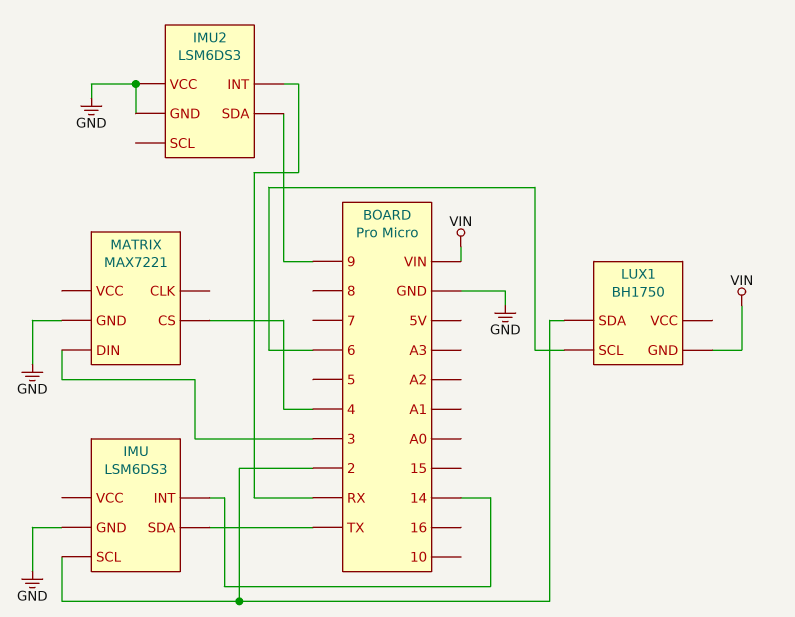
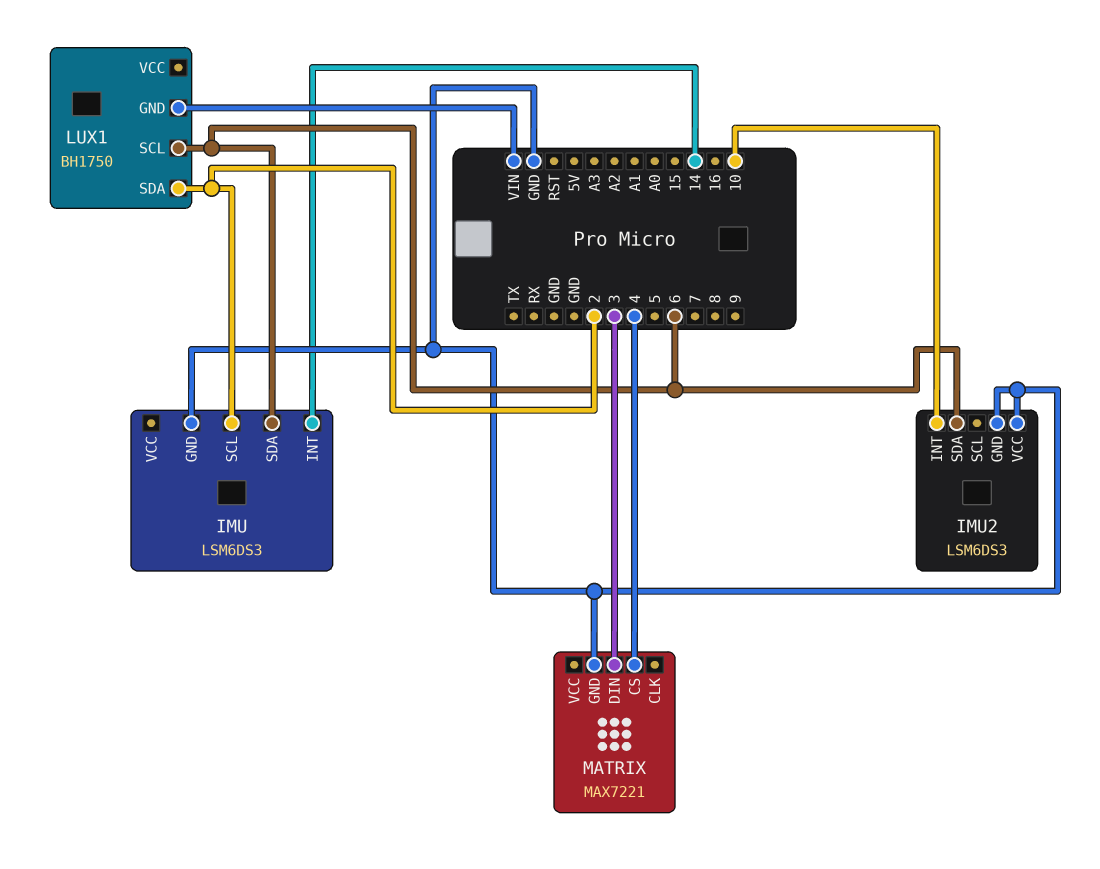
IMU pin SDA: TX -> 6
IMU2 pin INT: RX -> 10
IMU2 pin SDA: 9 -> 6

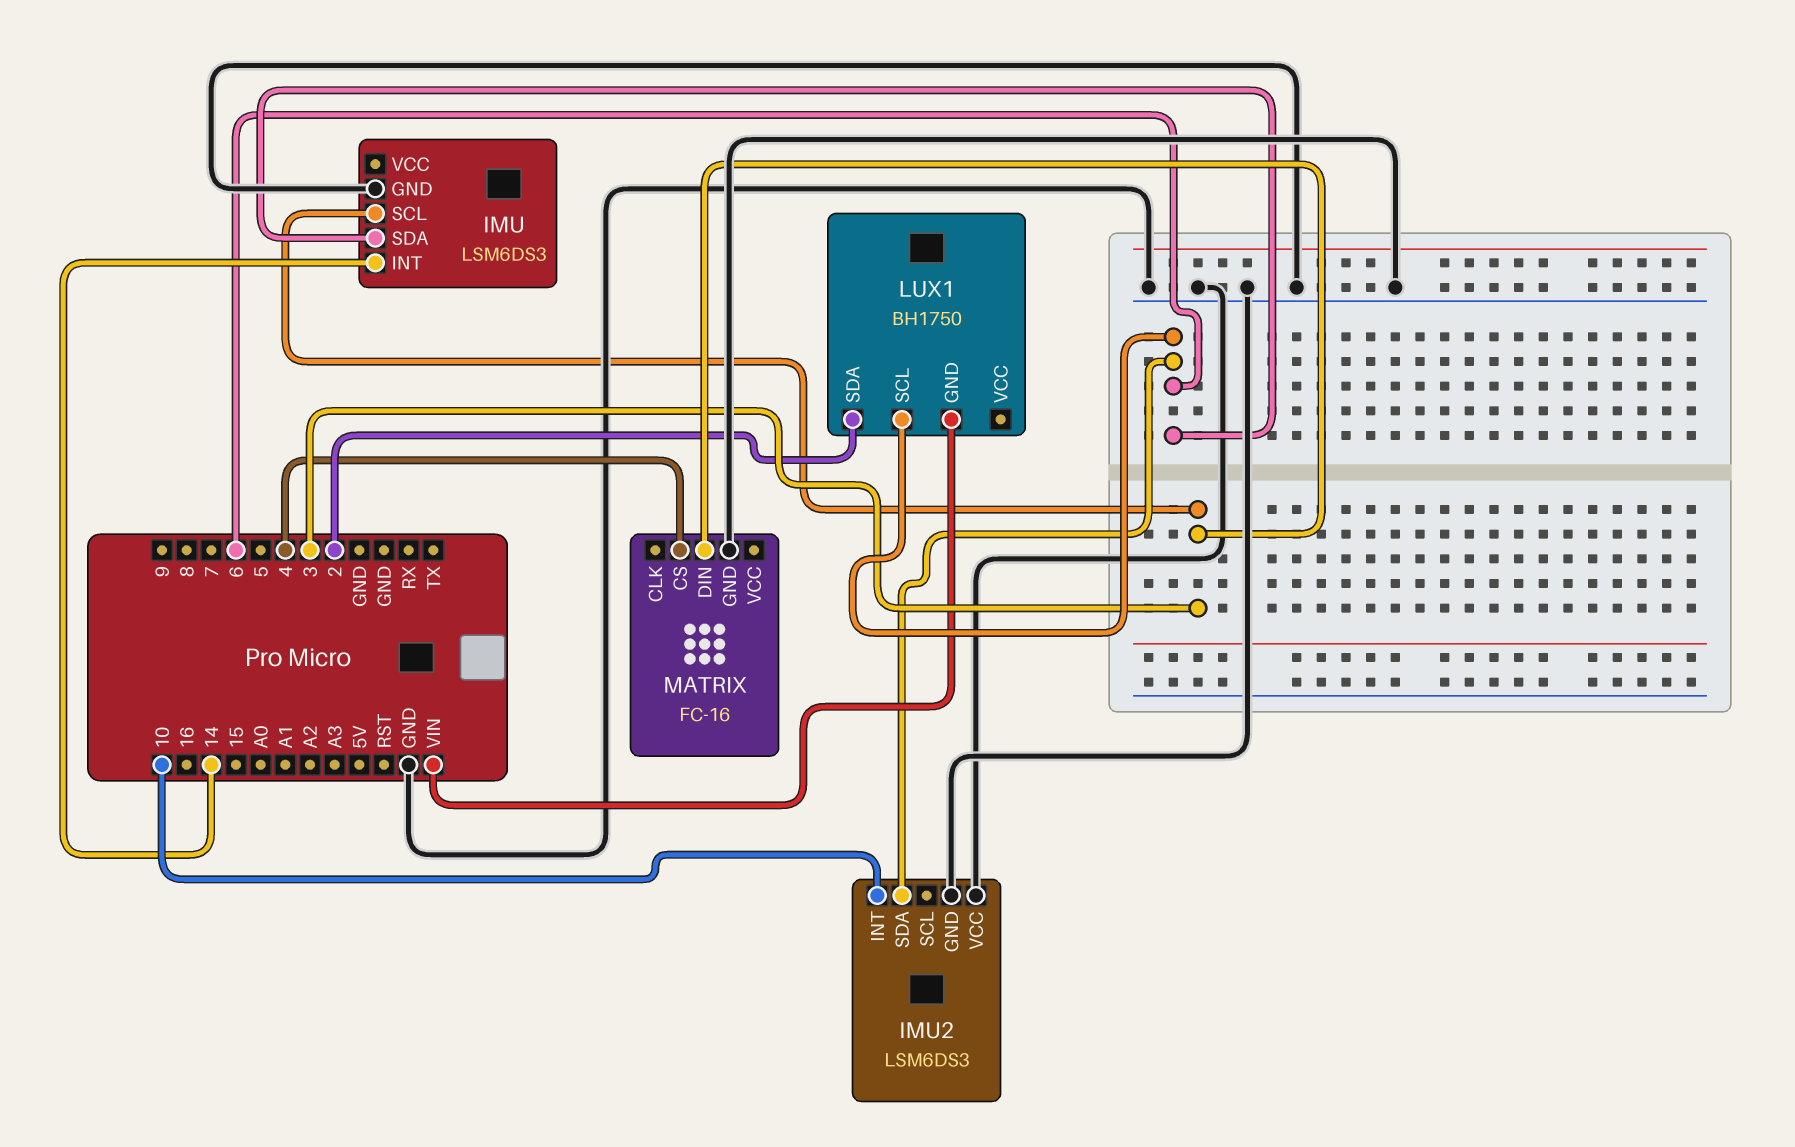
IMU pin SCL: 2 -> 3
MATRIX: MAX7221 -> FC-16

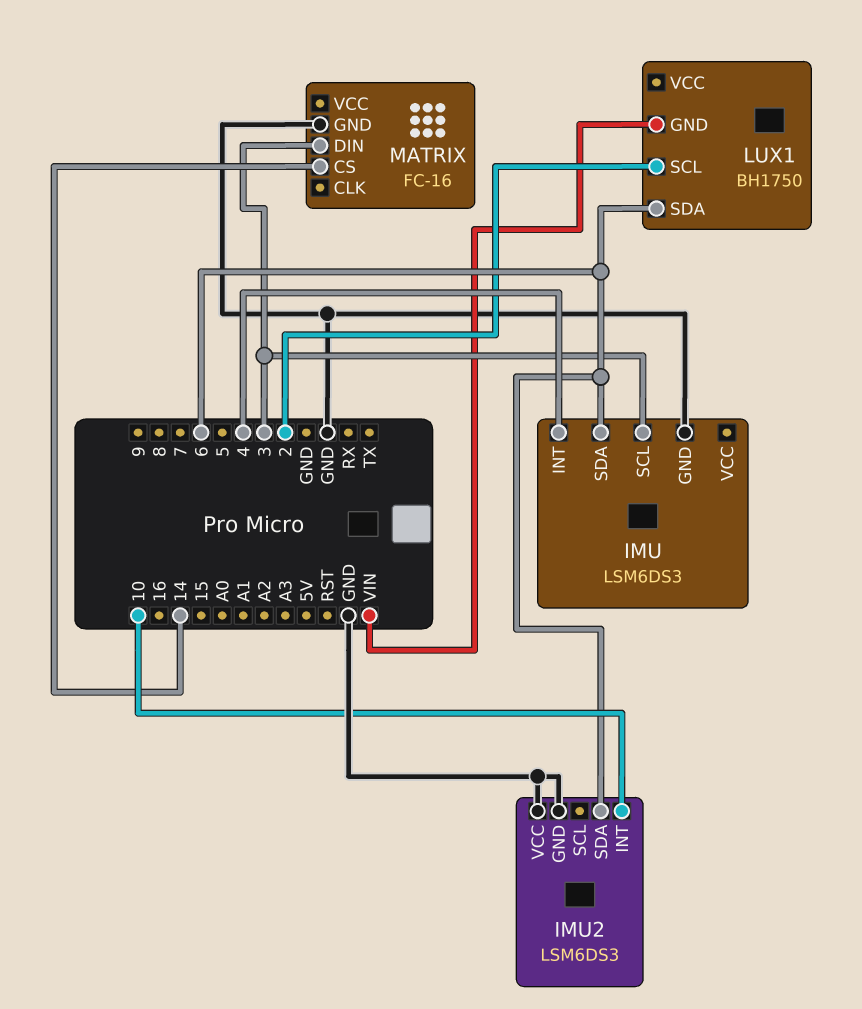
IMU pin INT: 14 -> 4
LUX1 pin SCL: 6 -> 2
LUX1 pin SDA: 2 -> 6
MATRIX pin CS: 4 -> 14

